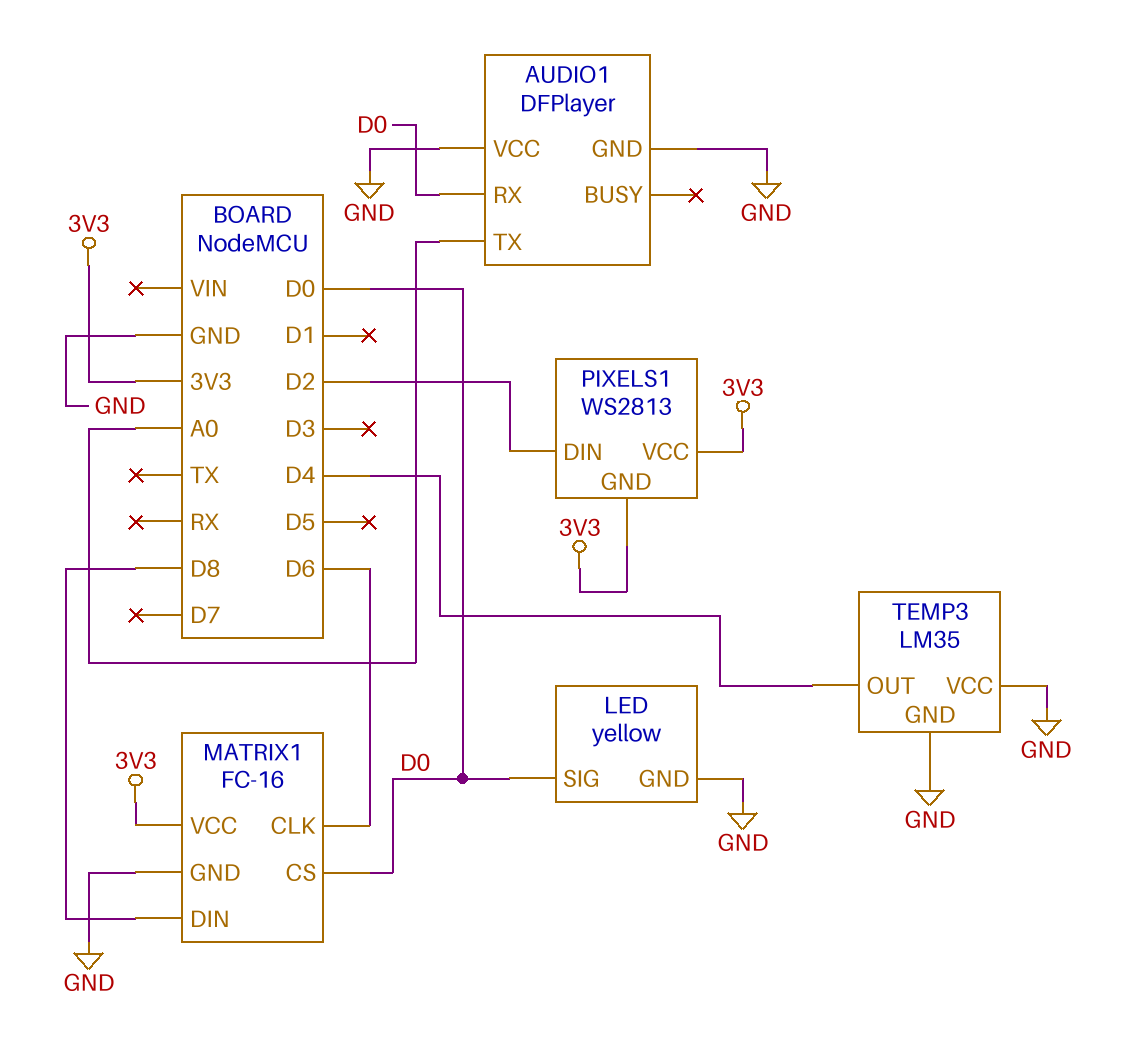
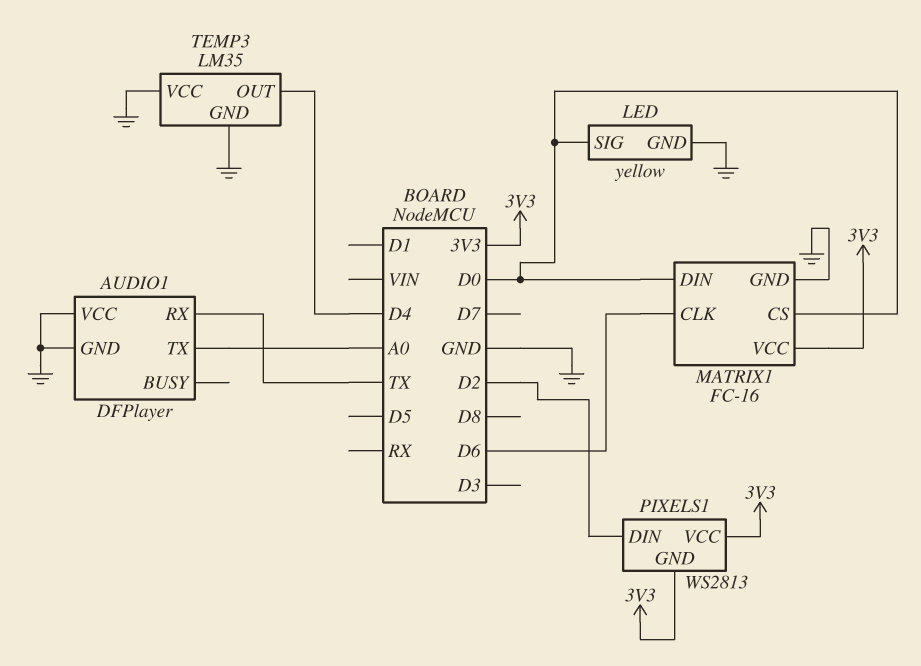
AUDIO1 pin RX: D0 -> TX
MATRIX1 pin DIN: D8 -> D0

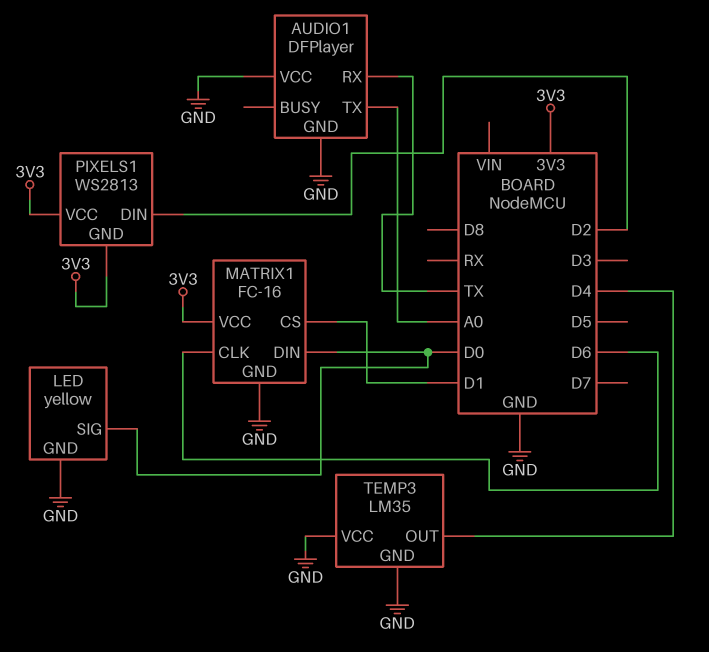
MATRIX1 pin CS: D0 -> D1

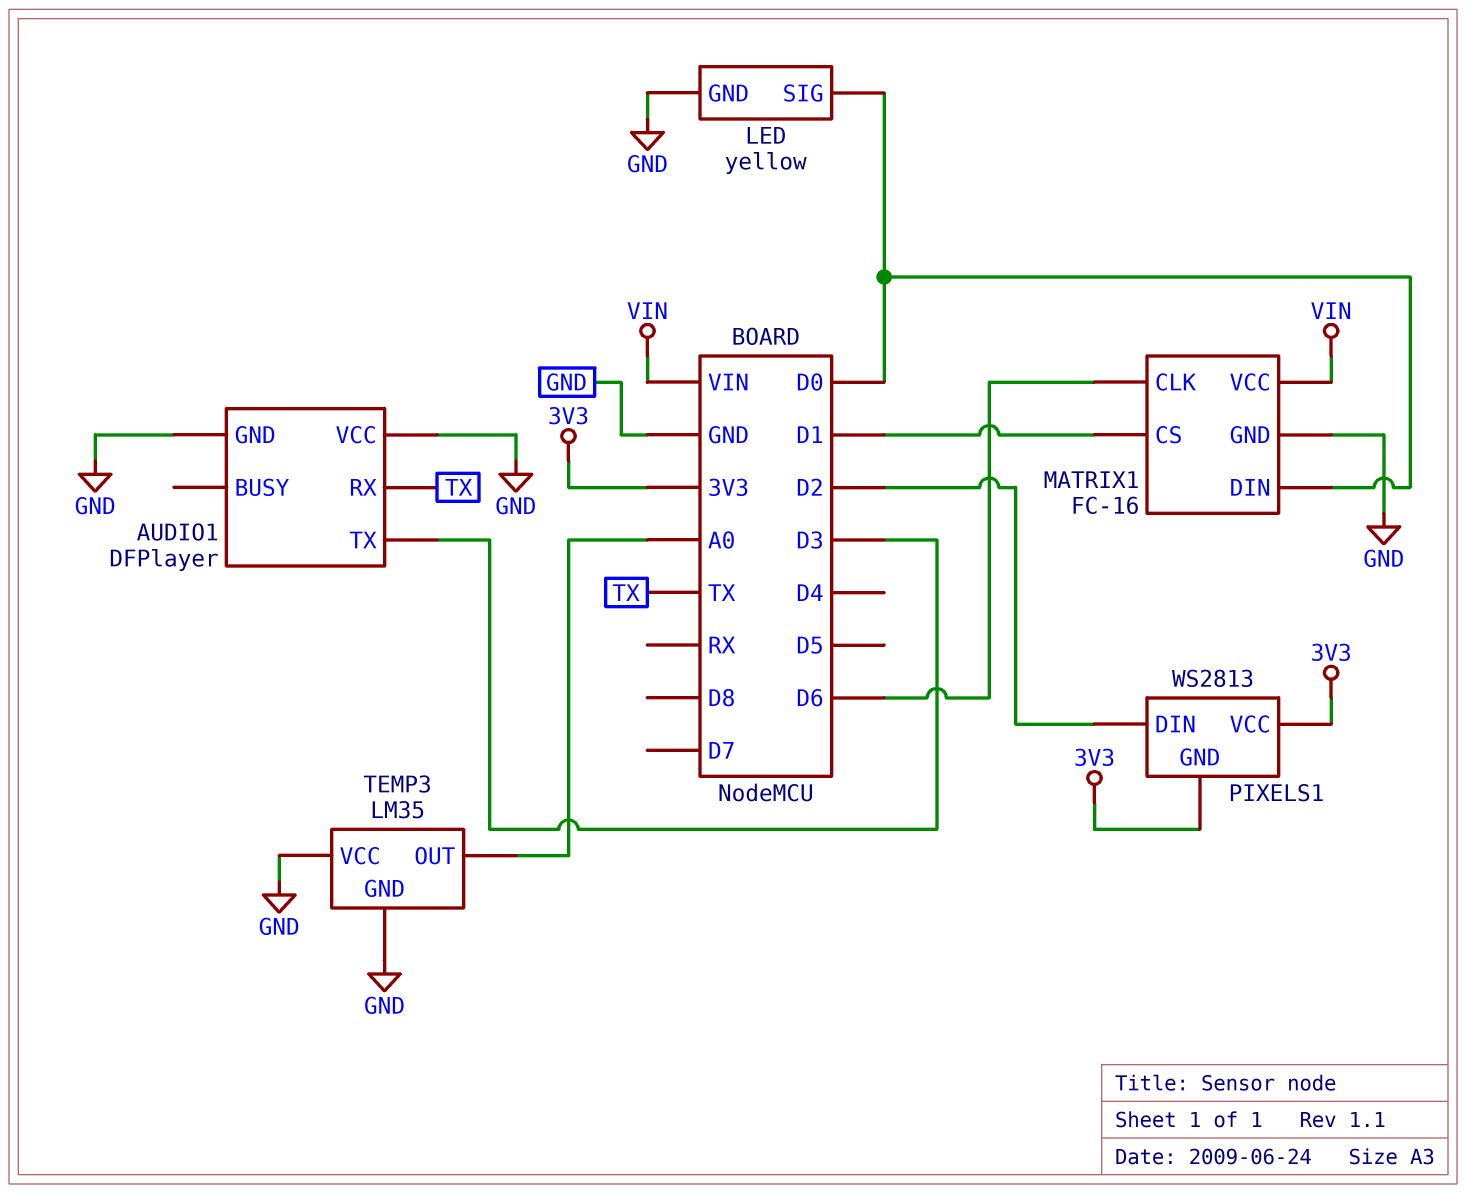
AUDIO1 pin TX: A0 -> D3
MATRIX1 pin VCC: 3V3 -> VIN
TEMP3 pin OUT: D4 -> A0

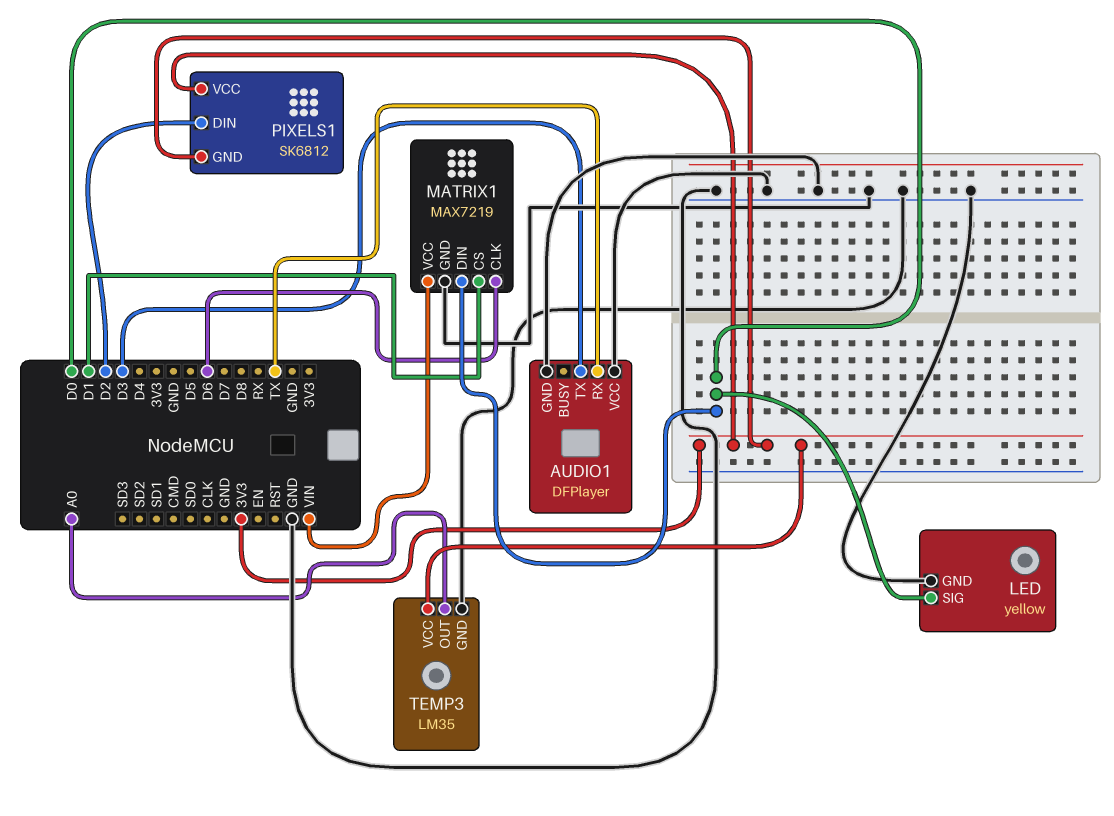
MATRIX1: FC-16 -> MAX7219
PIXELS1: WS2813 -> SK6812
TEMP3 pin VCC: GND -> 3V3

